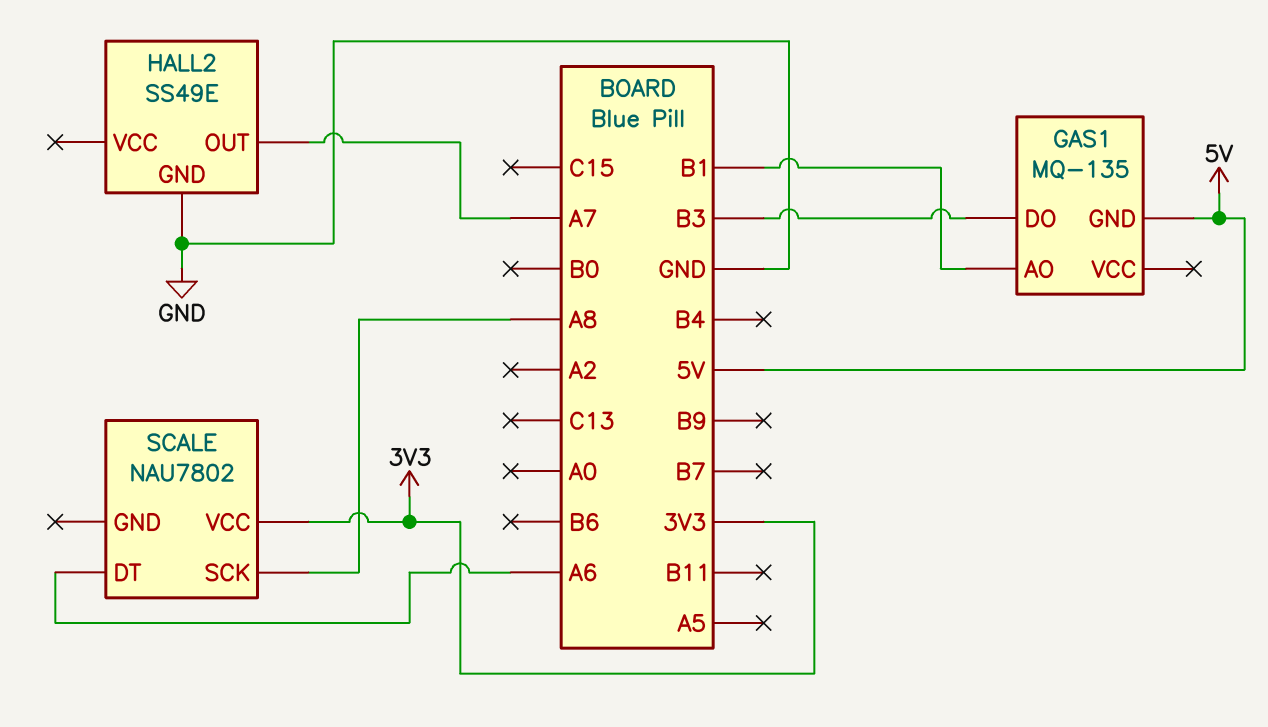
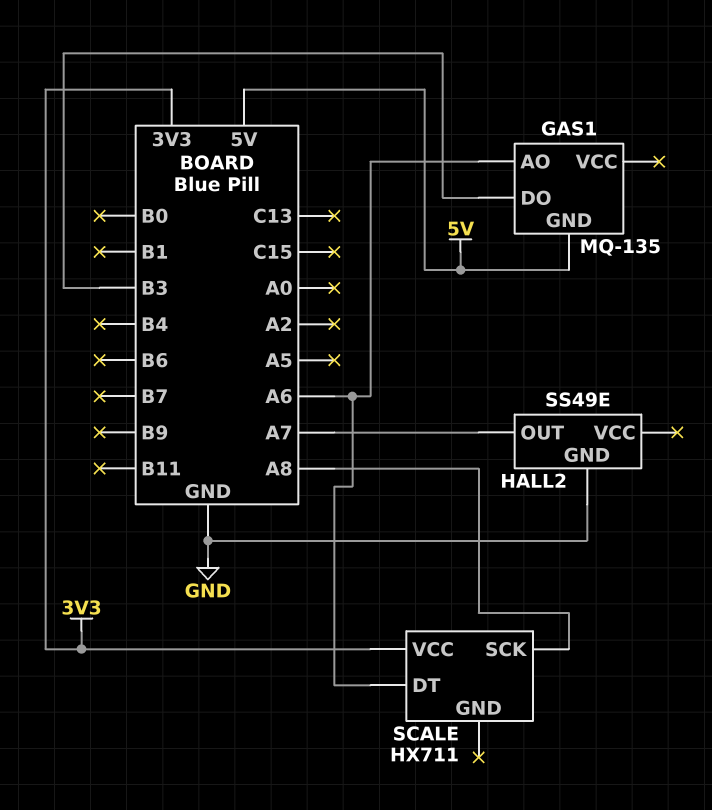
GAS1 pin AO: B1 -> A6
SCALE: NAU7802 -> HX711

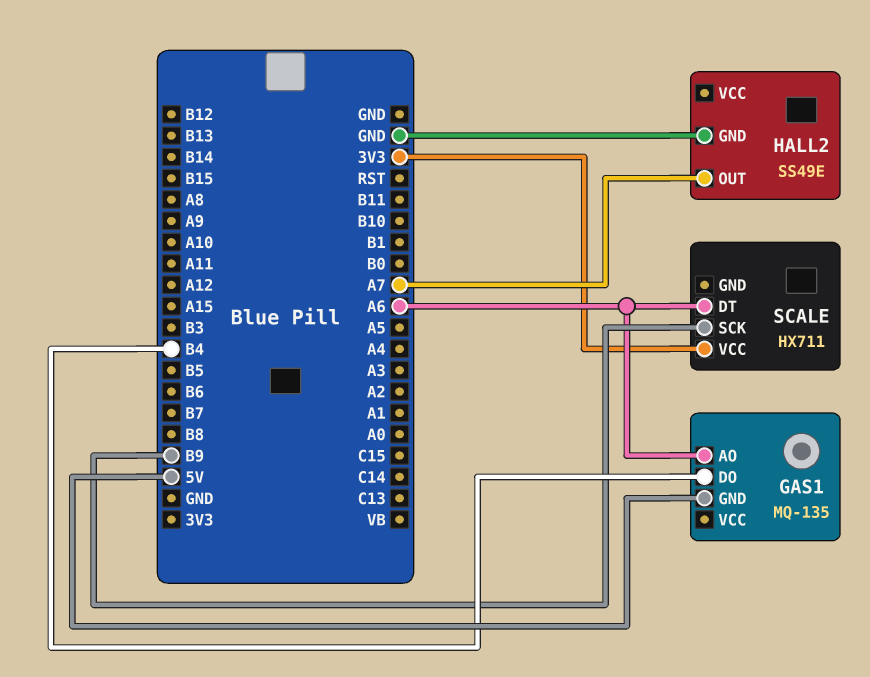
GAS1 pin DO: B3 -> B4
SCALE pin SCK: A8 -> B9

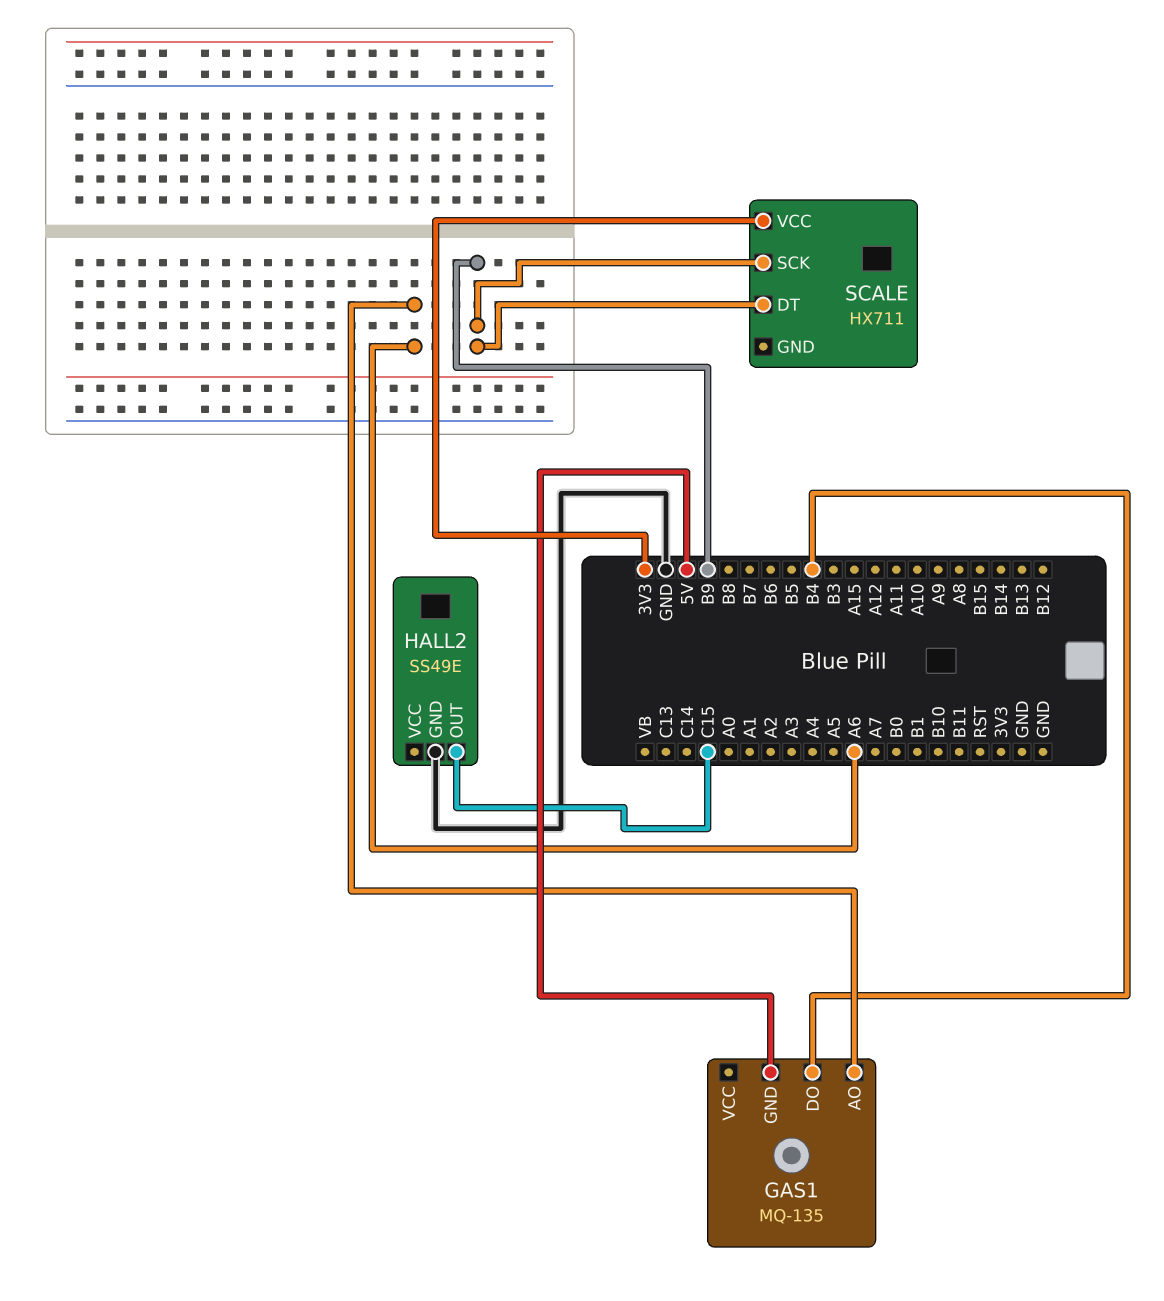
HALL2 pin OUT: A7 -> C15
SCALE pin DT: A6 -> B9

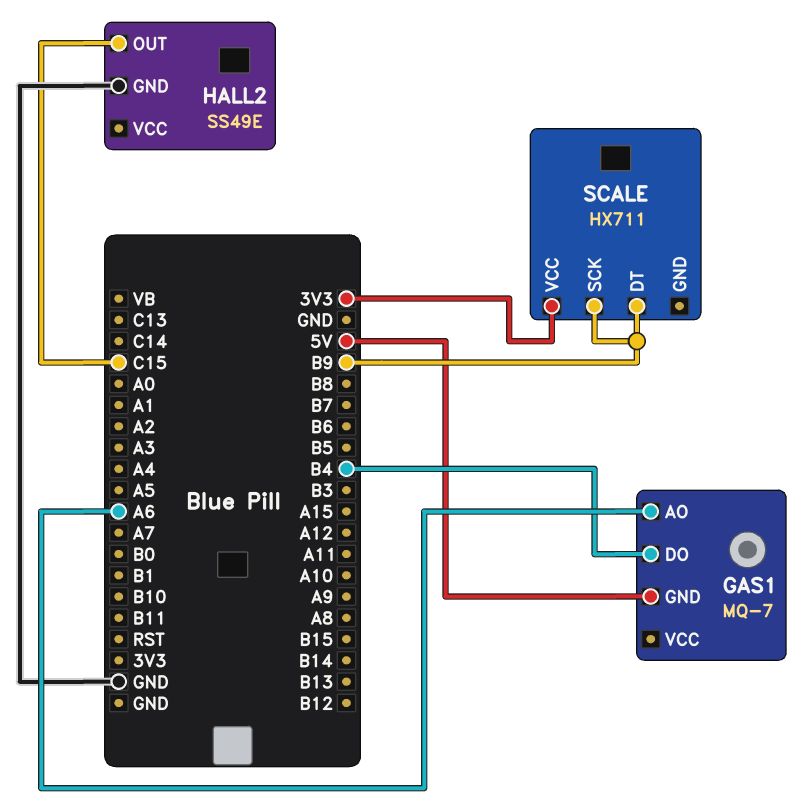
GAS1: MQ-135 -> MQ-7

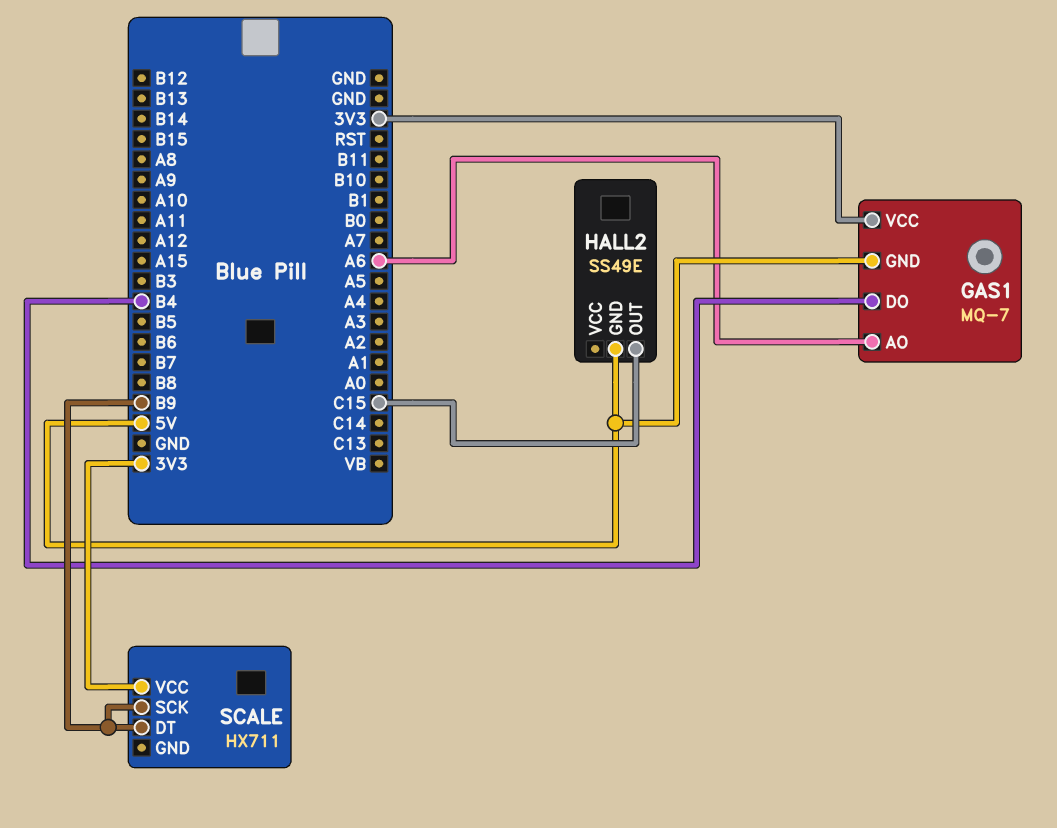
GAS1 pin VCC: none -> 3V3
HALL2 pin GND: GND -> 5V

